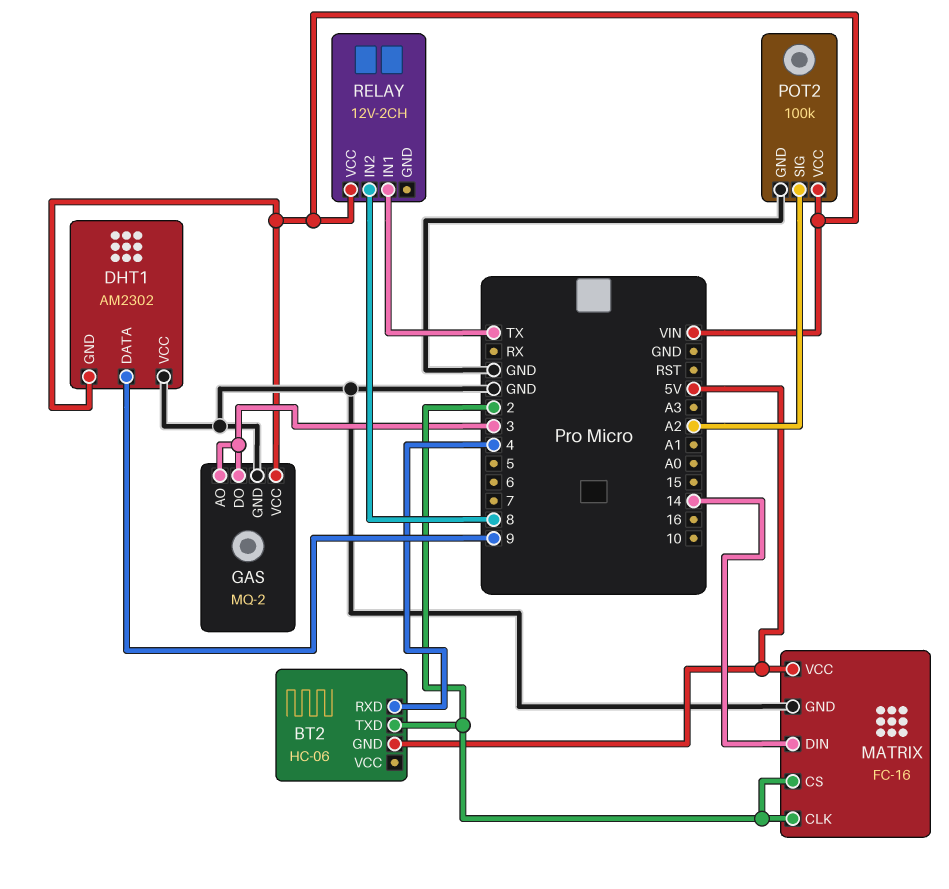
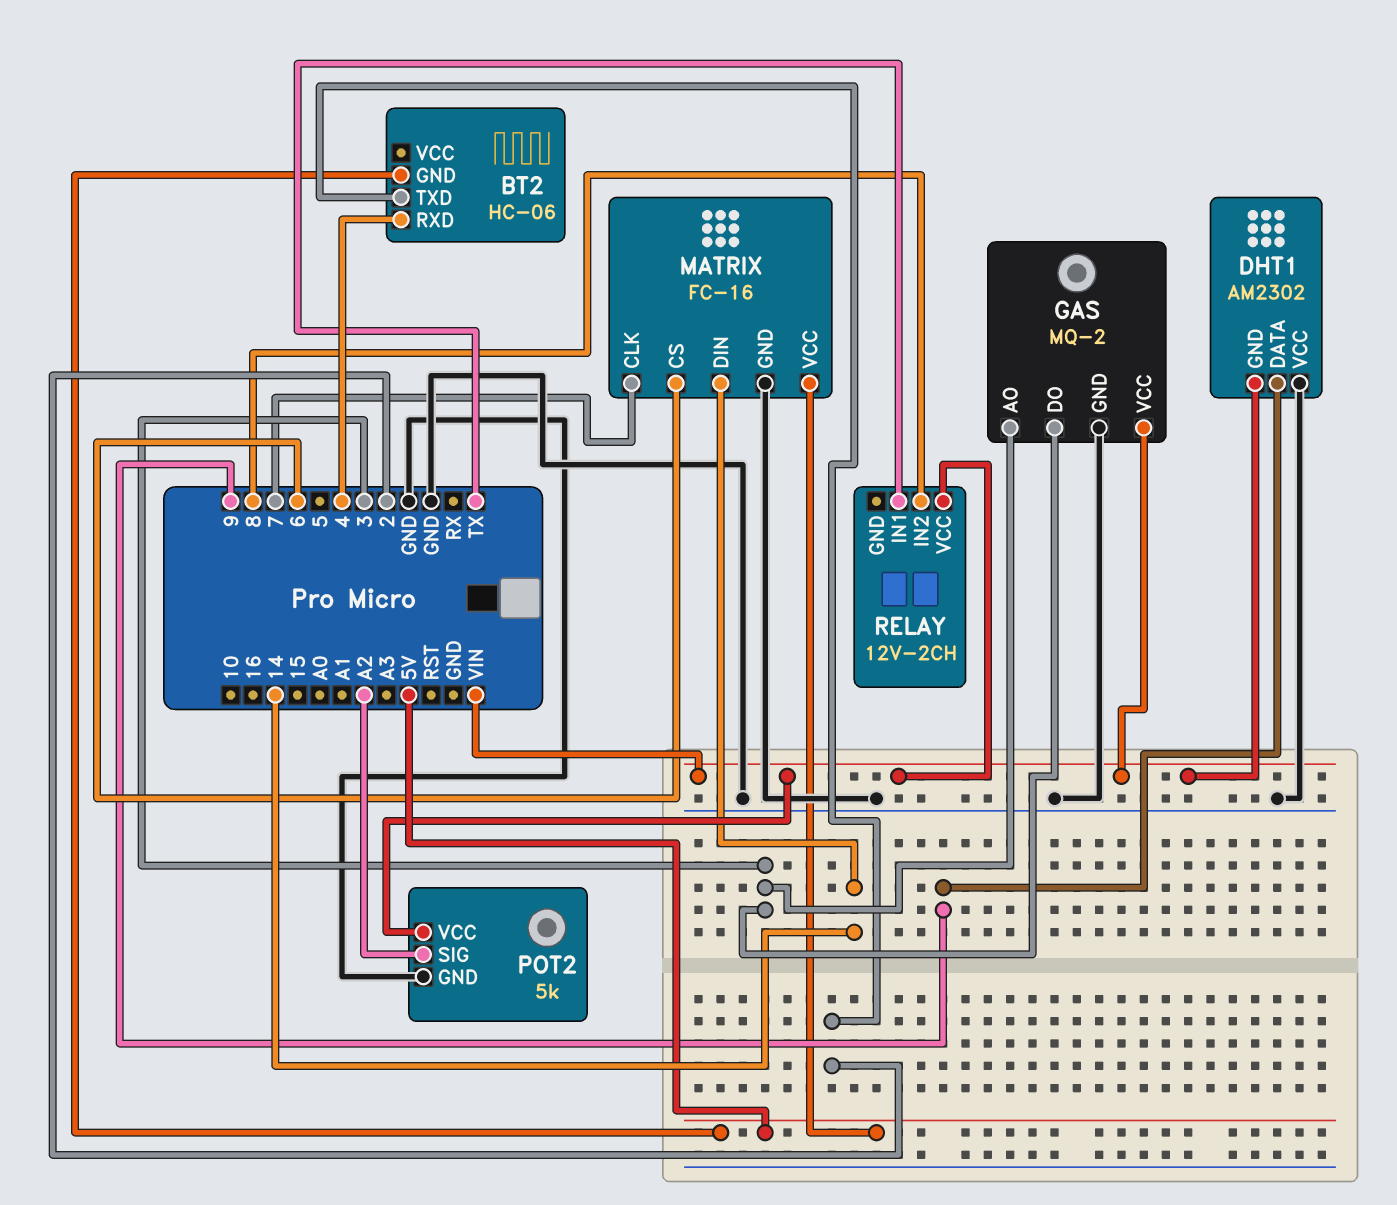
MATRIX pin CLK: 2 -> 7
MATRIX pin CS: 2 -> 6
POT2: 100k -> 5k

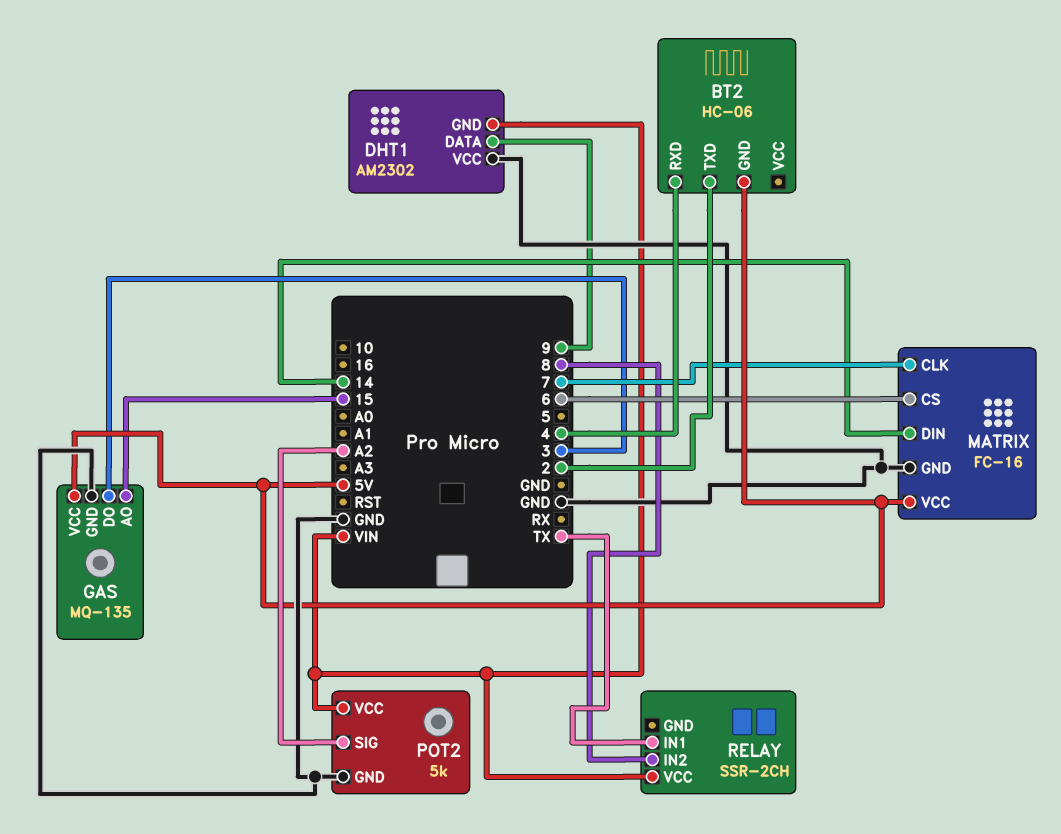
GAS: MQ-2 -> MQ-135
GAS pin AO: 3 -> 15
GAS pin VCC: VIN -> 5V
RELAY: 12V-2CH -> SSR-2CH

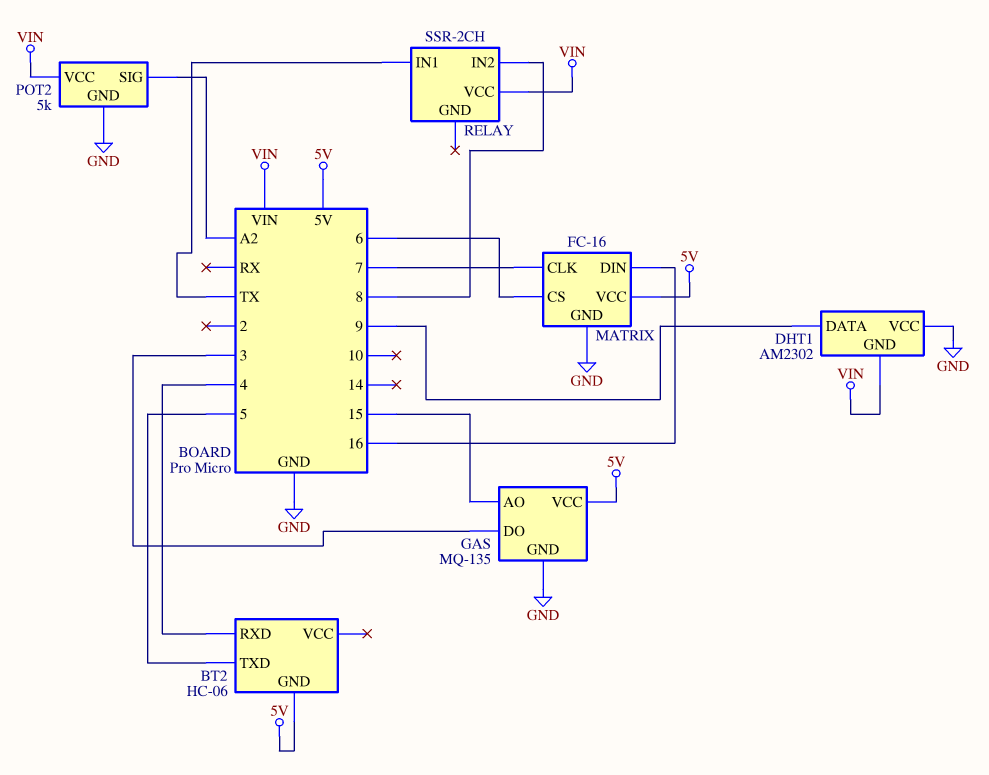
BT2 pin TXD: 2 -> 5
MATRIX pin DIN: 14 -> 16

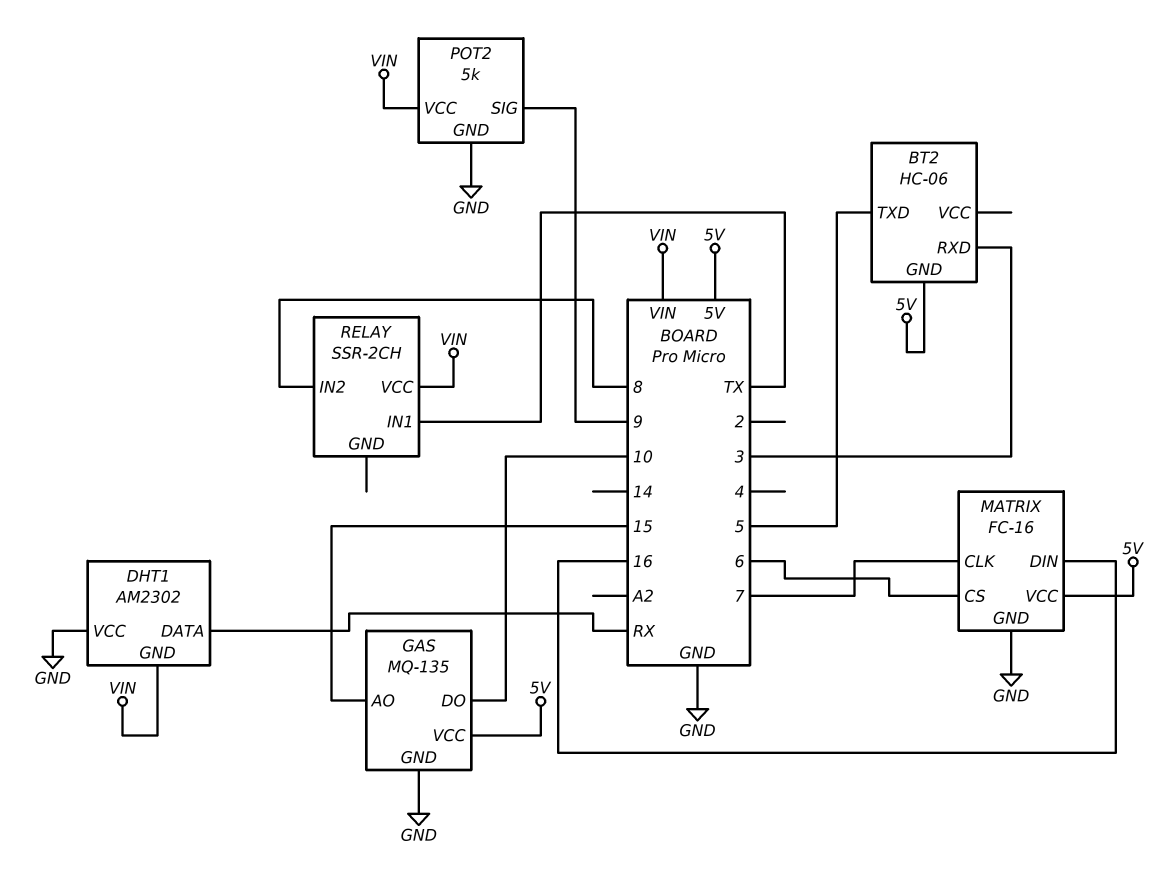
BT2 pin RXD: 4 -> 3
DHT1 pin DATA: 9 -> RX
GAS pin DO: 3 -> 10
POT2 pin SIG: A2 -> 9

